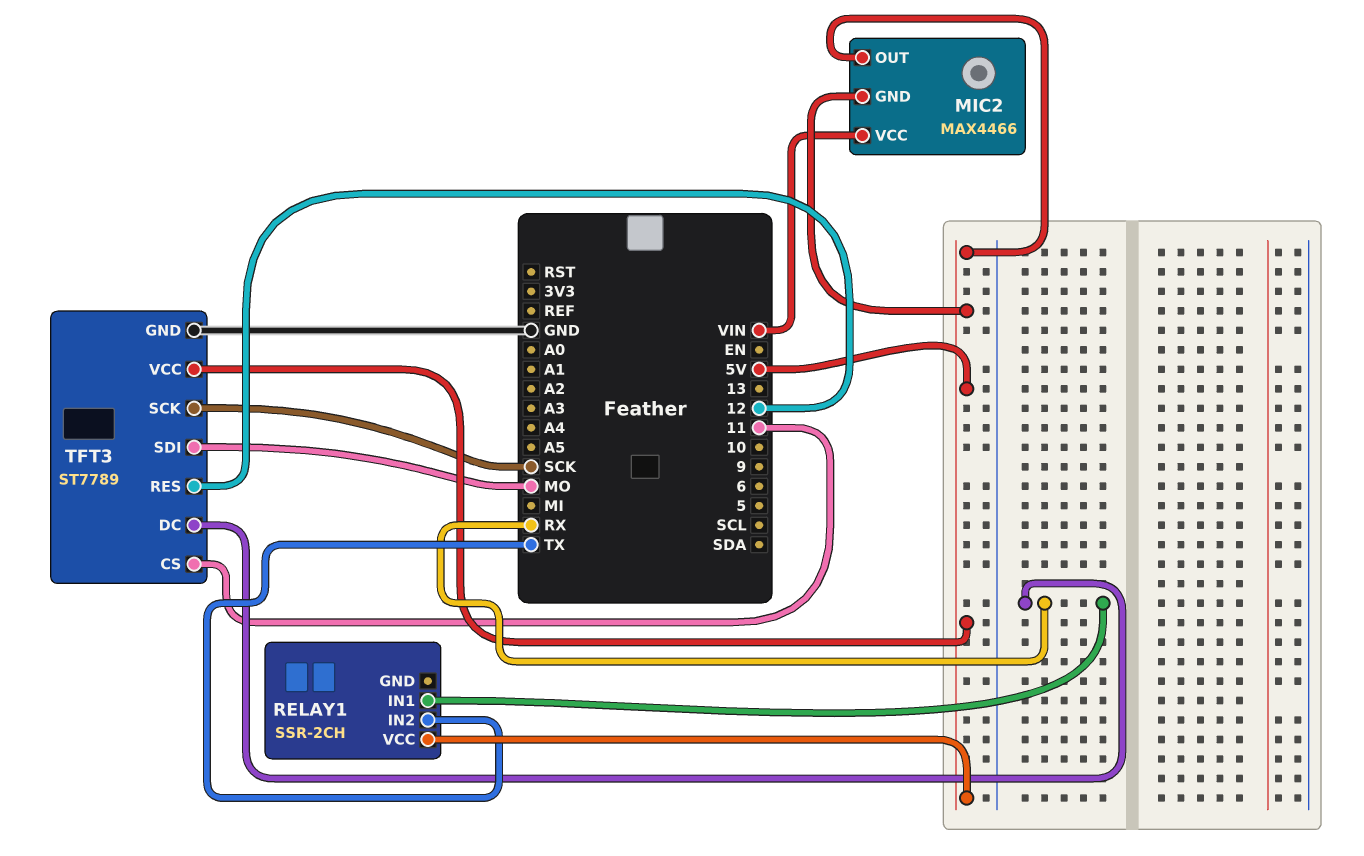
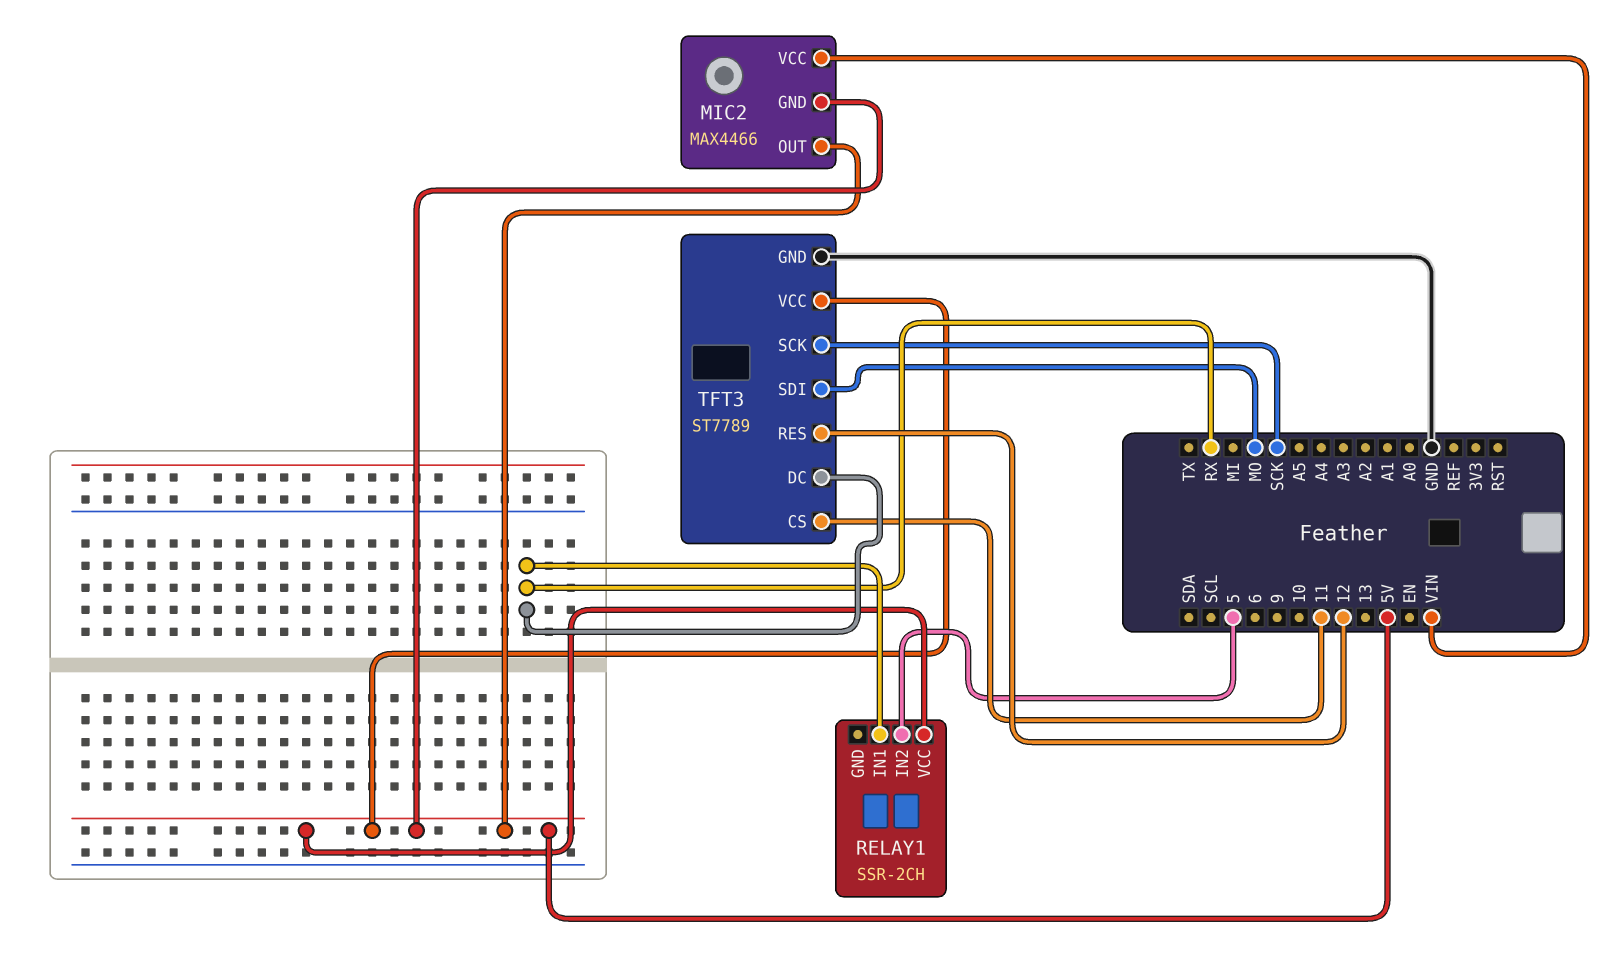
RELAY1 pin IN2: TX -> 5

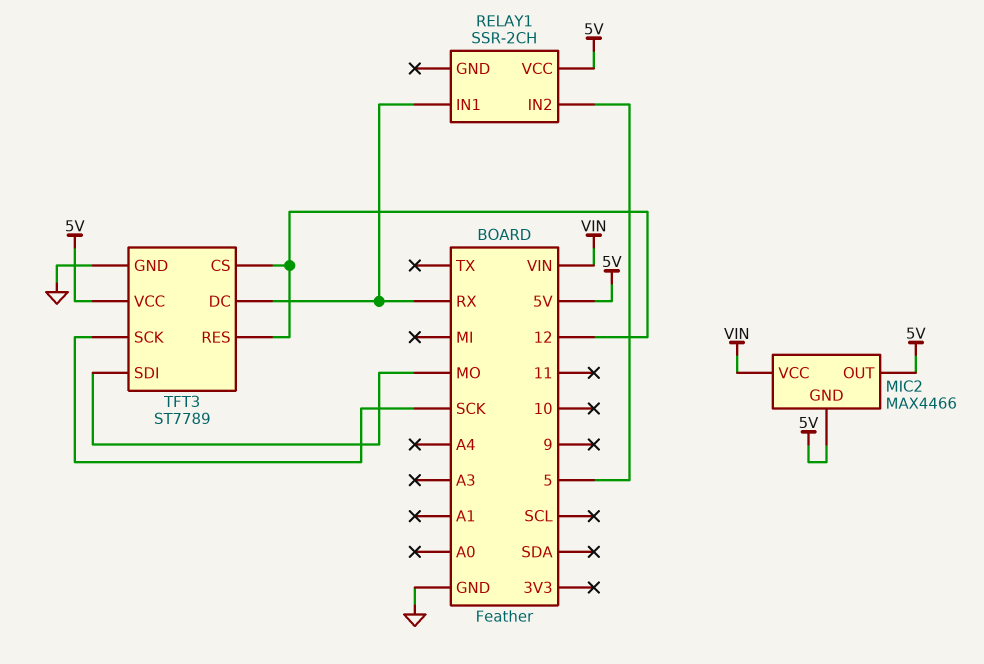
TFT3 pin CS: 11 -> 12

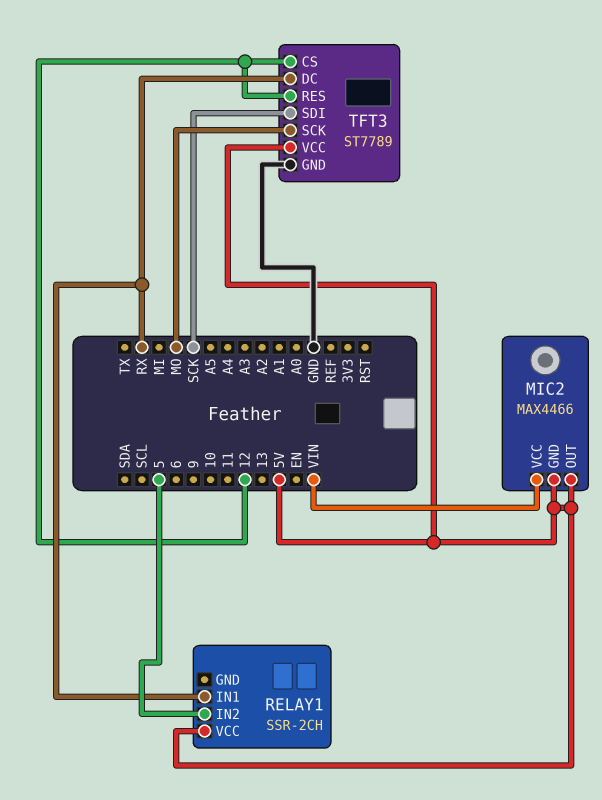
TFT3 pin SCK: SCK -> MO
TFT3 pin SDI: MO -> SCK

